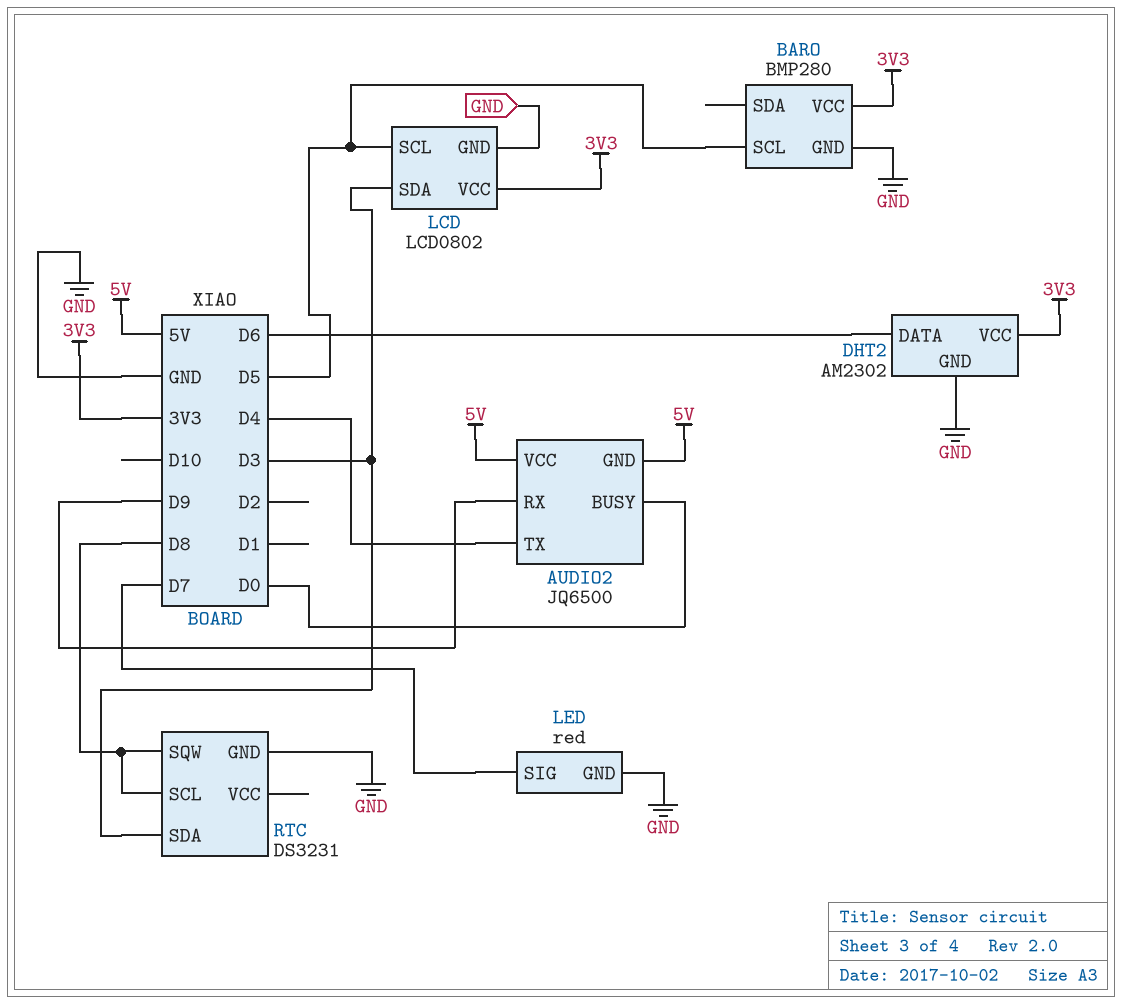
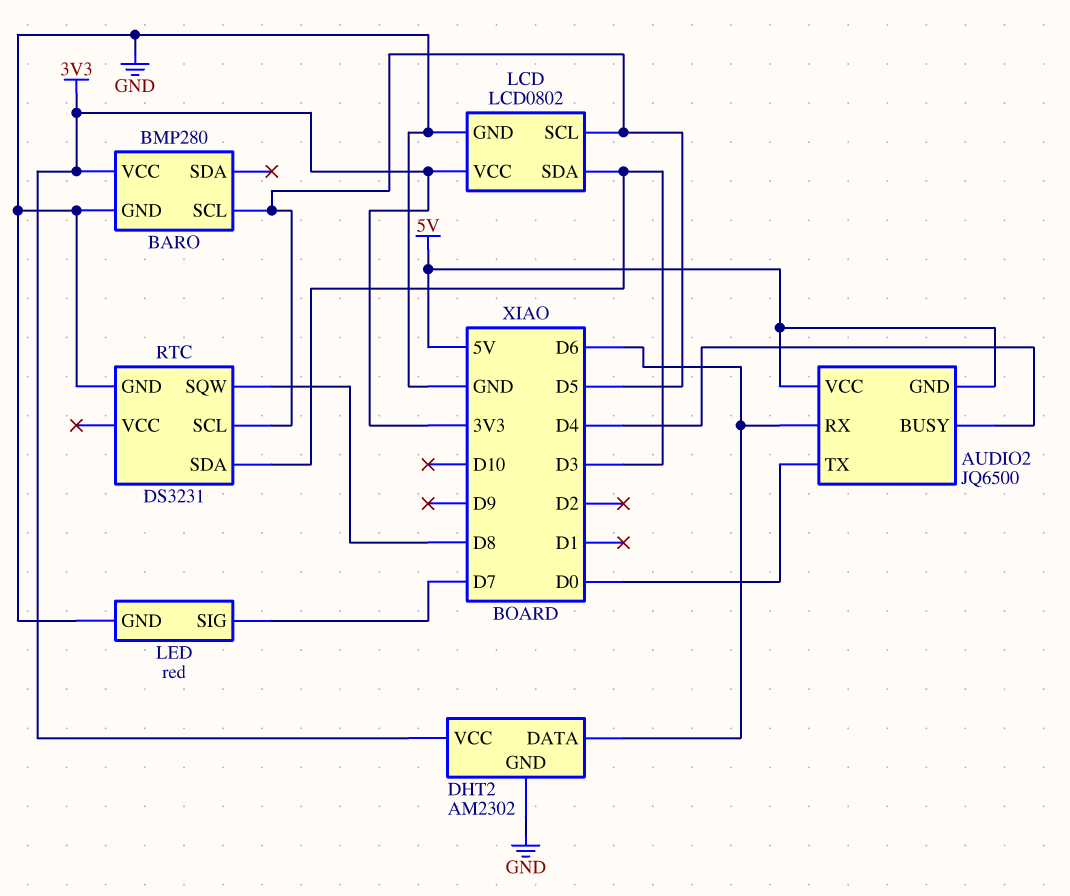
AUDIO2 pin BUSY: D0 -> D4
AUDIO2 pin RX: D9 -> D6
AUDIO2 pin TX: D4 -> D0
RTC pin SCL: D8 -> D5

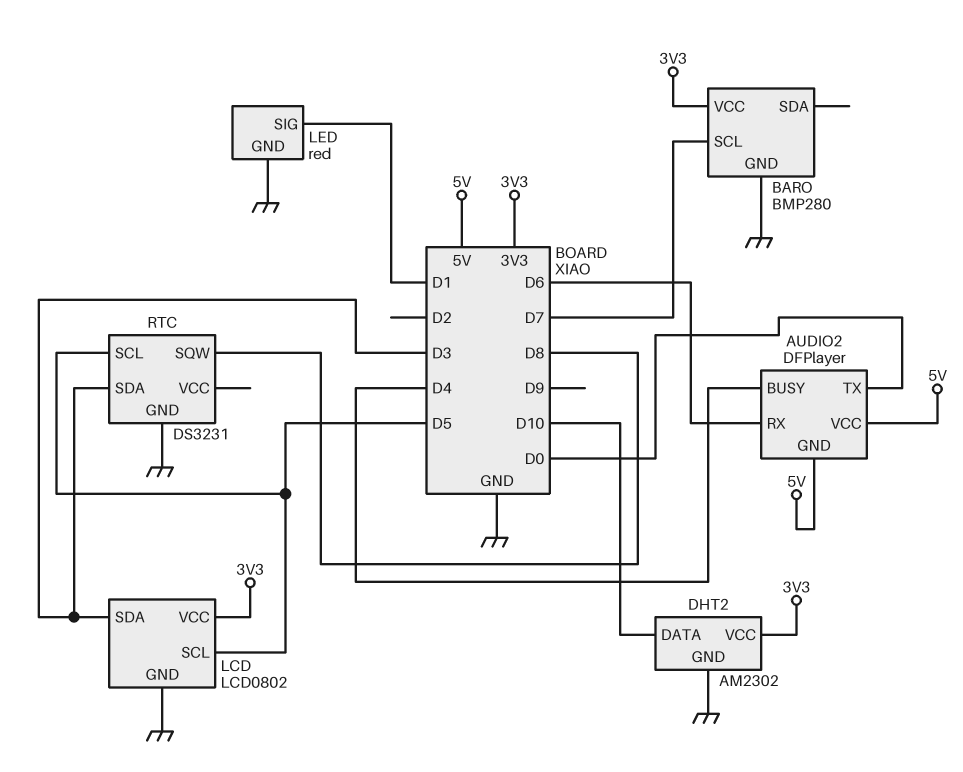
AUDIO2: JQ6500 -> DFPlayer
BARO pin SCL: D5 -> D7
DHT2 pin DATA: D6 -> D10
LED pin SIG: D7 -> D1

